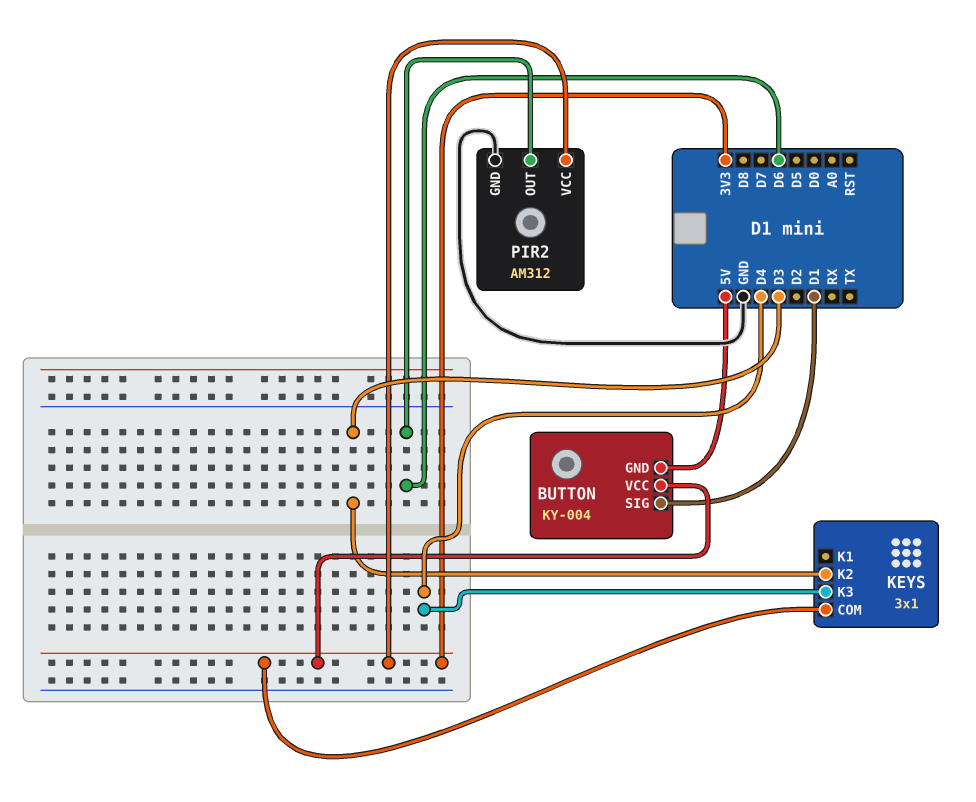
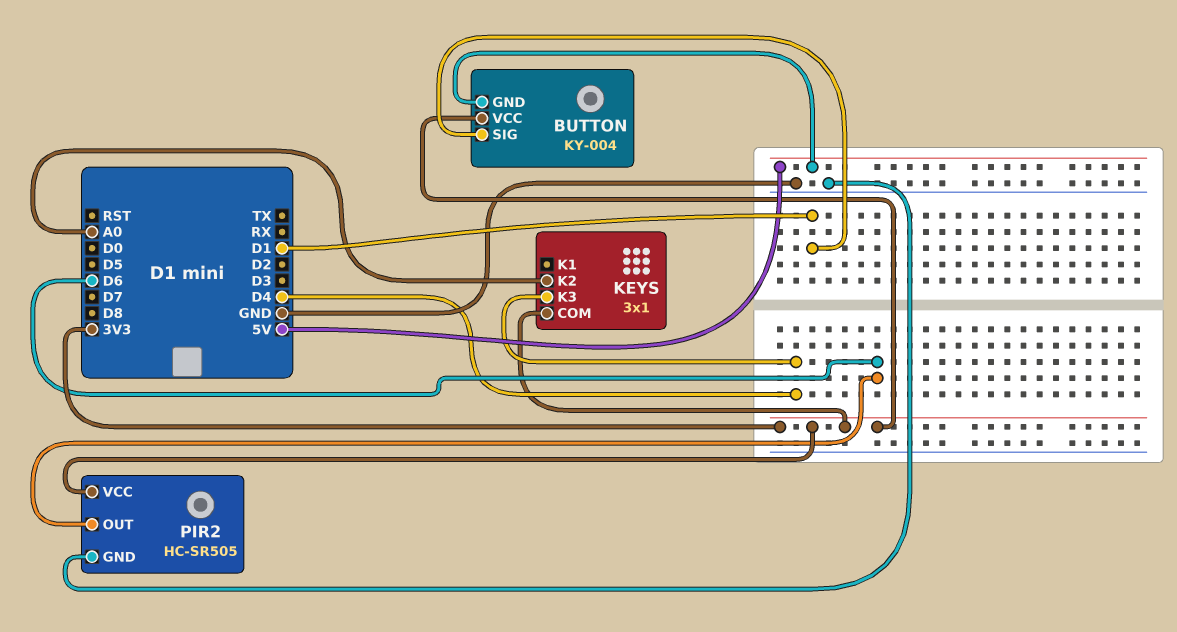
KEYS pin K2: D3 -> A0
PIR2: AM312 -> HC-SR505

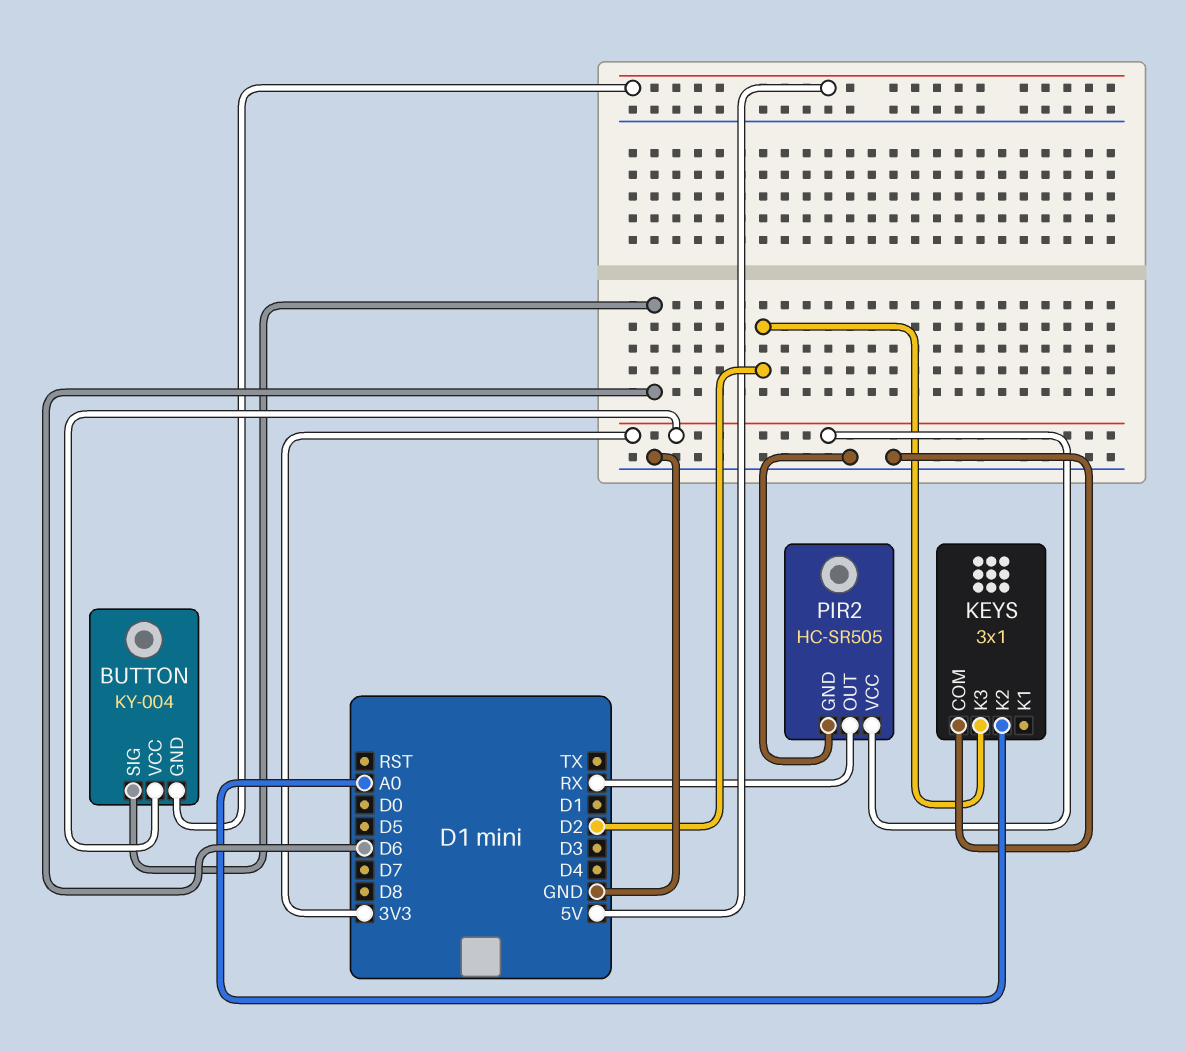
BUTTON pin SIG: D1 -> D6
KEYS pin COM: 3V3 -> GND
KEYS pin K3: D4 -> D2
PIR2 pin OUT: D6 -> RX

